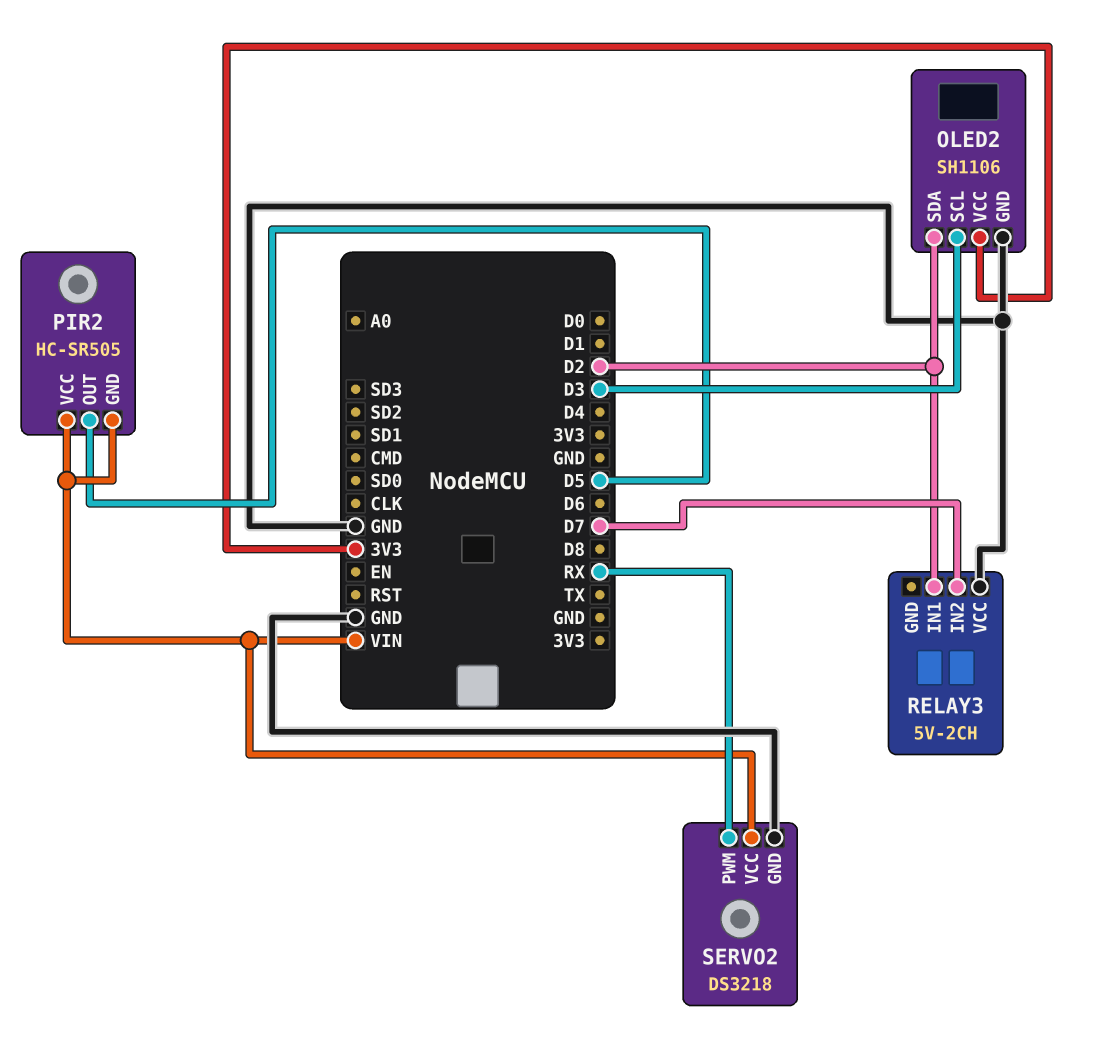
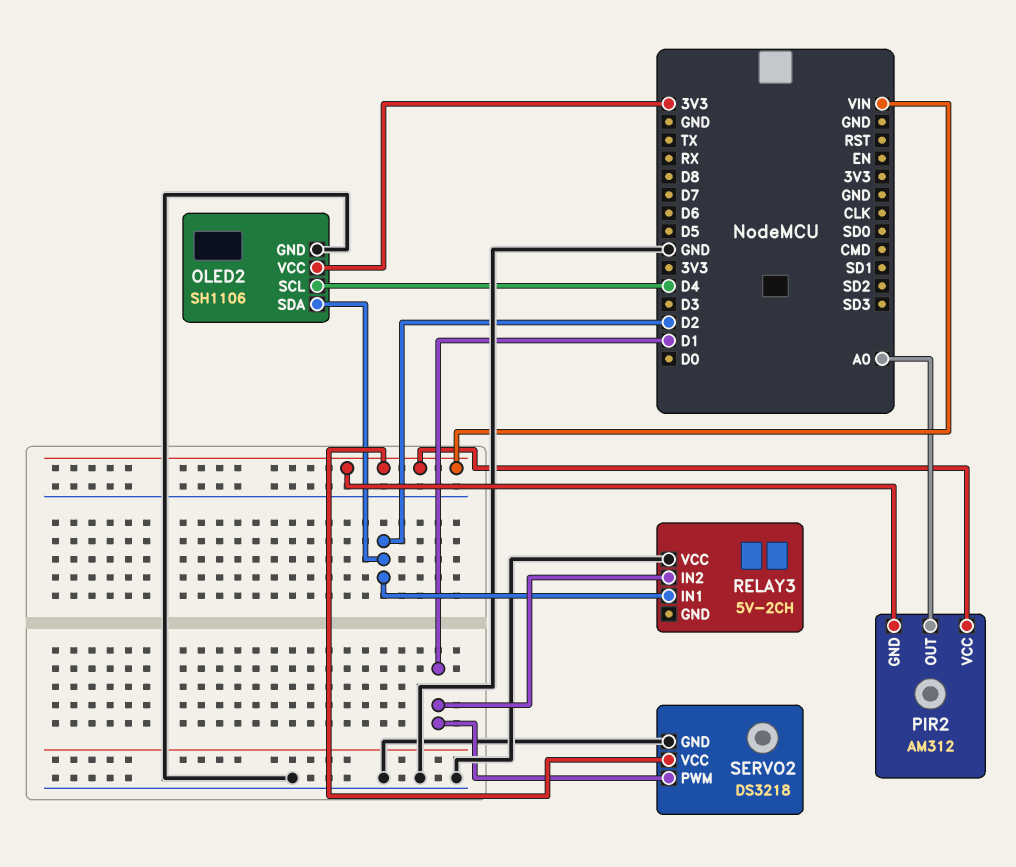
OLED2 pin SCL: D3 -> D4
PIR2: HC-SR505 -> AM312
PIR2 pin OUT: D5 -> A0
RELAY3 pin IN2: D7 -> D1
SERVO2 pin PWM: RX -> D1

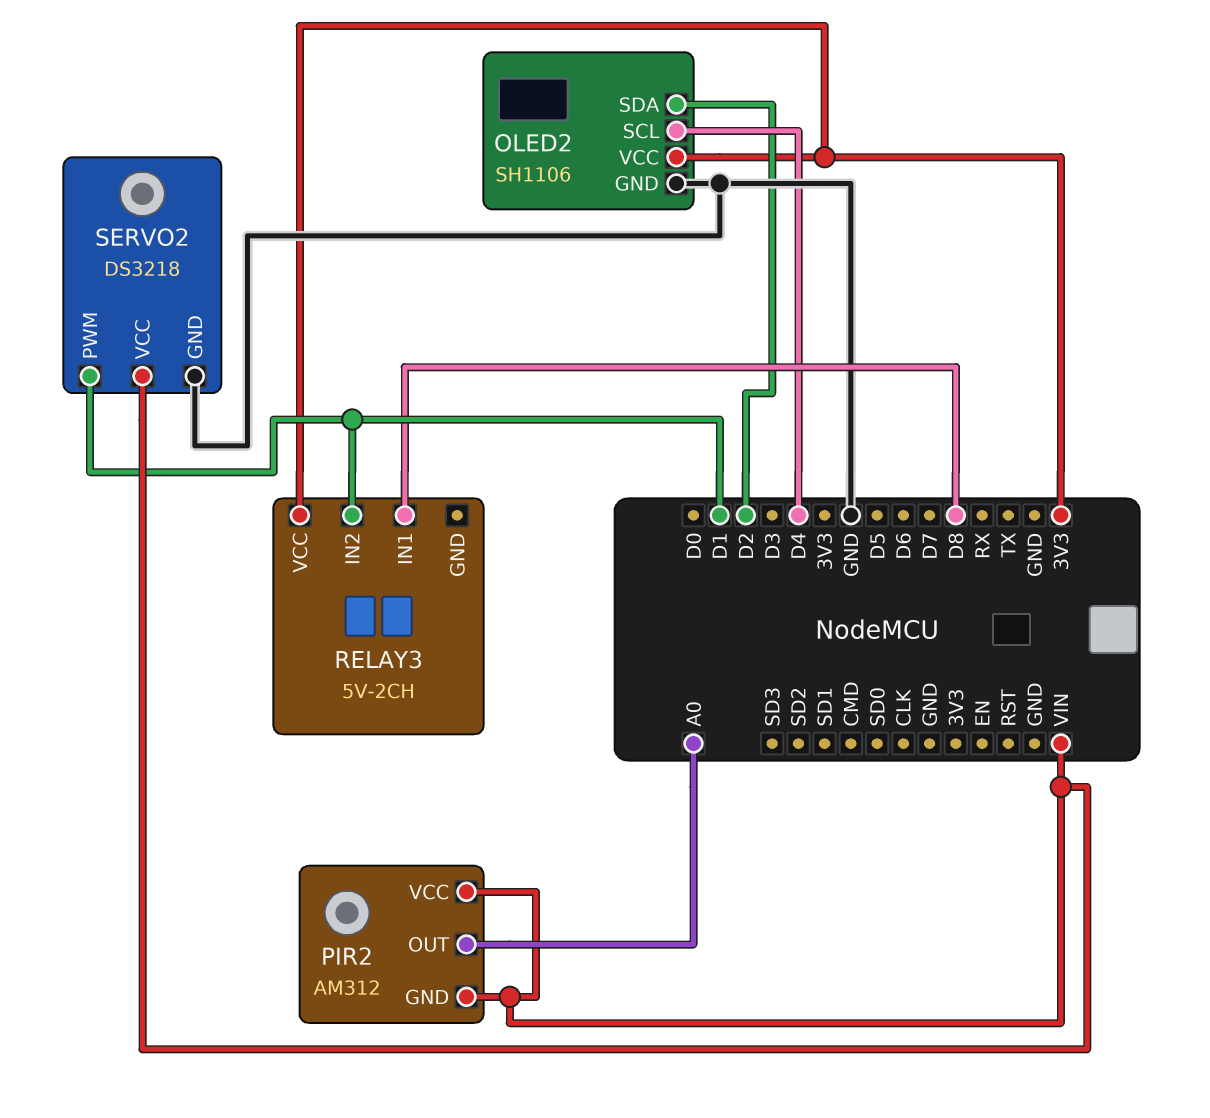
RELAY3 pin IN1: D2 -> D8
RELAY3 pin VCC: GND -> 3V3

